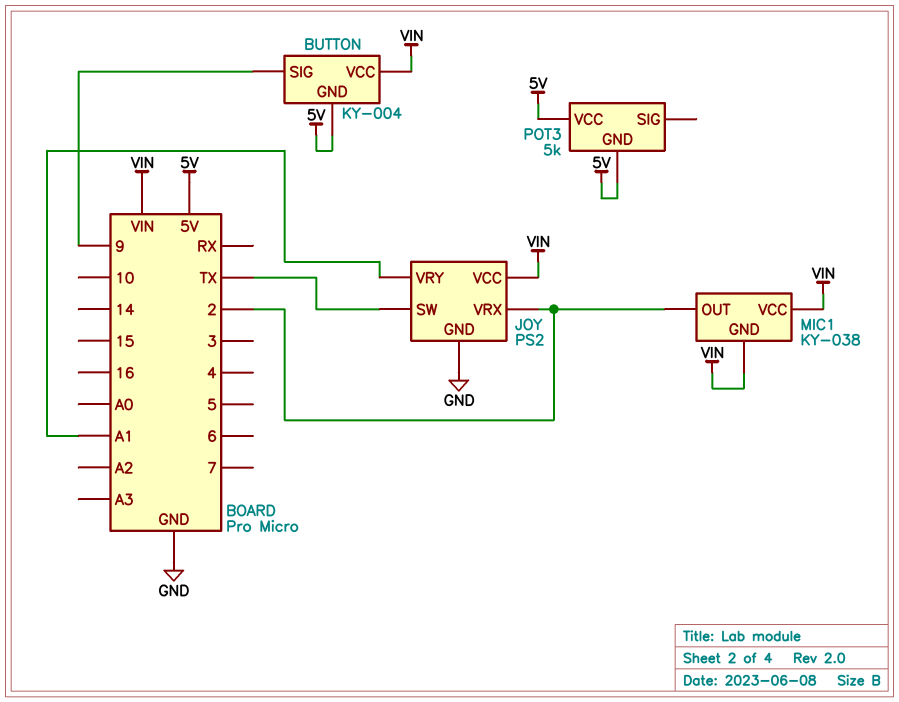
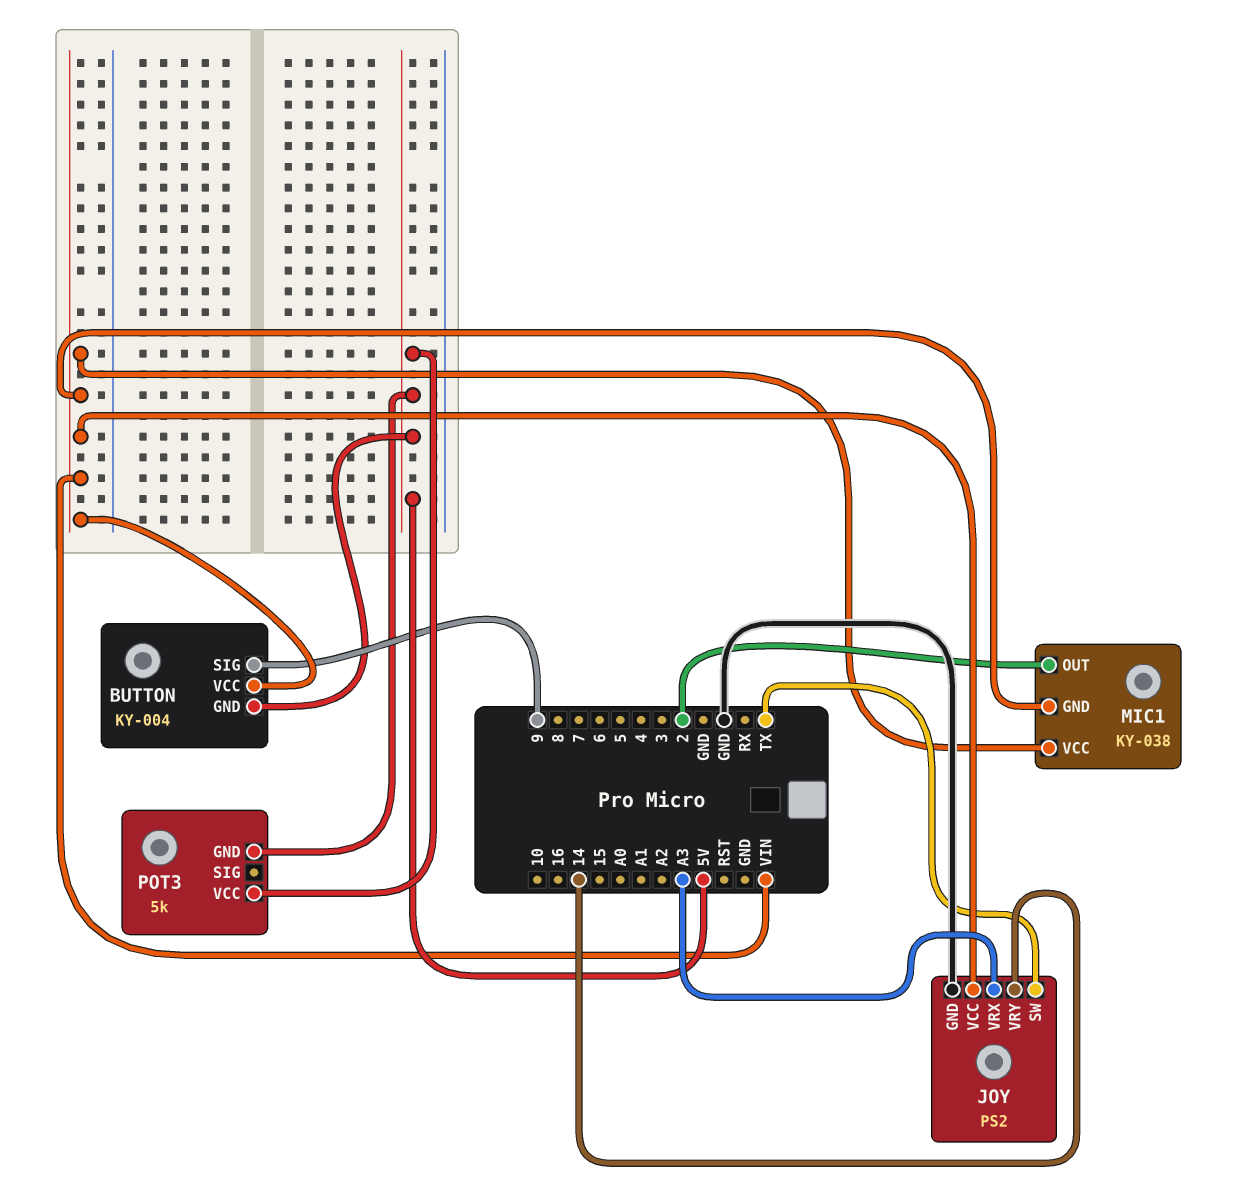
JOY pin VRX: 2 -> A3
JOY pin VRY: A1 -> 14

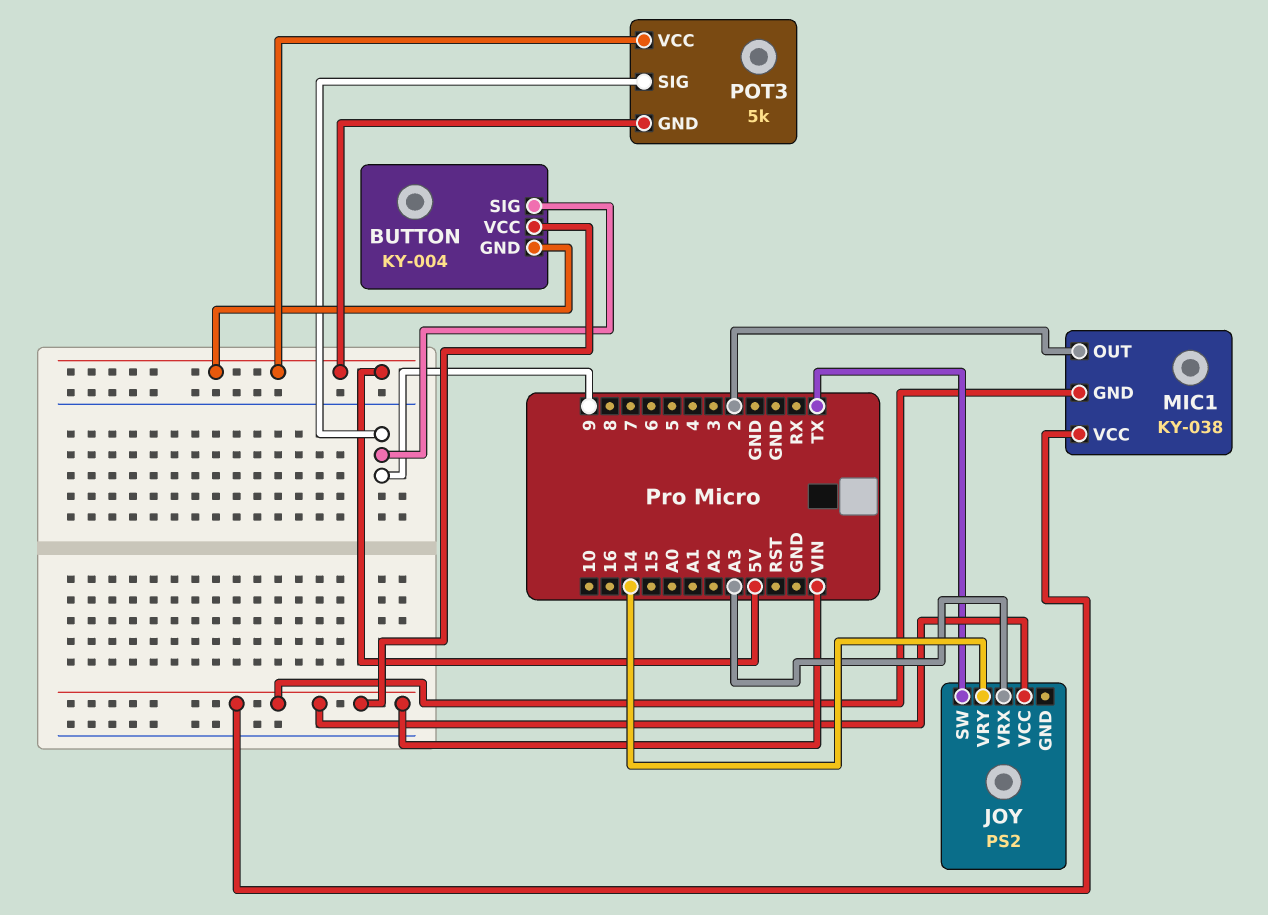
JOY pin GND: GND -> none
POT3 pin SIG: none -> 9

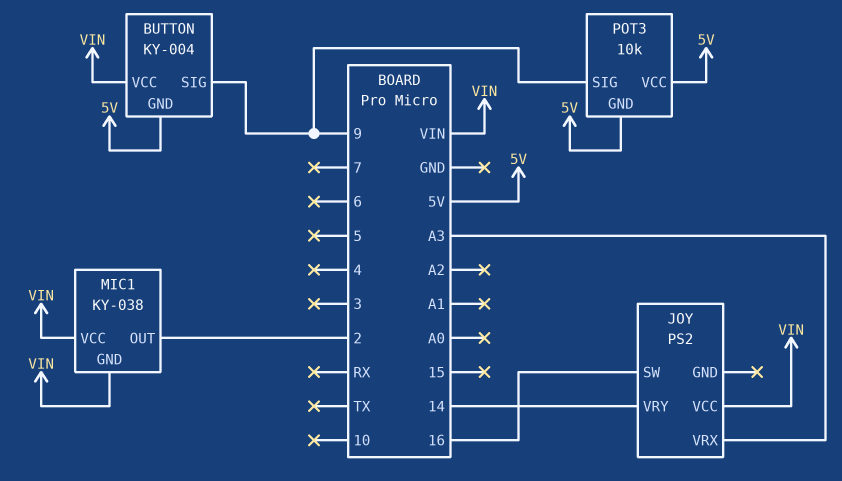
JOY pin SW: TX -> 16
POT3: 5k -> 10k

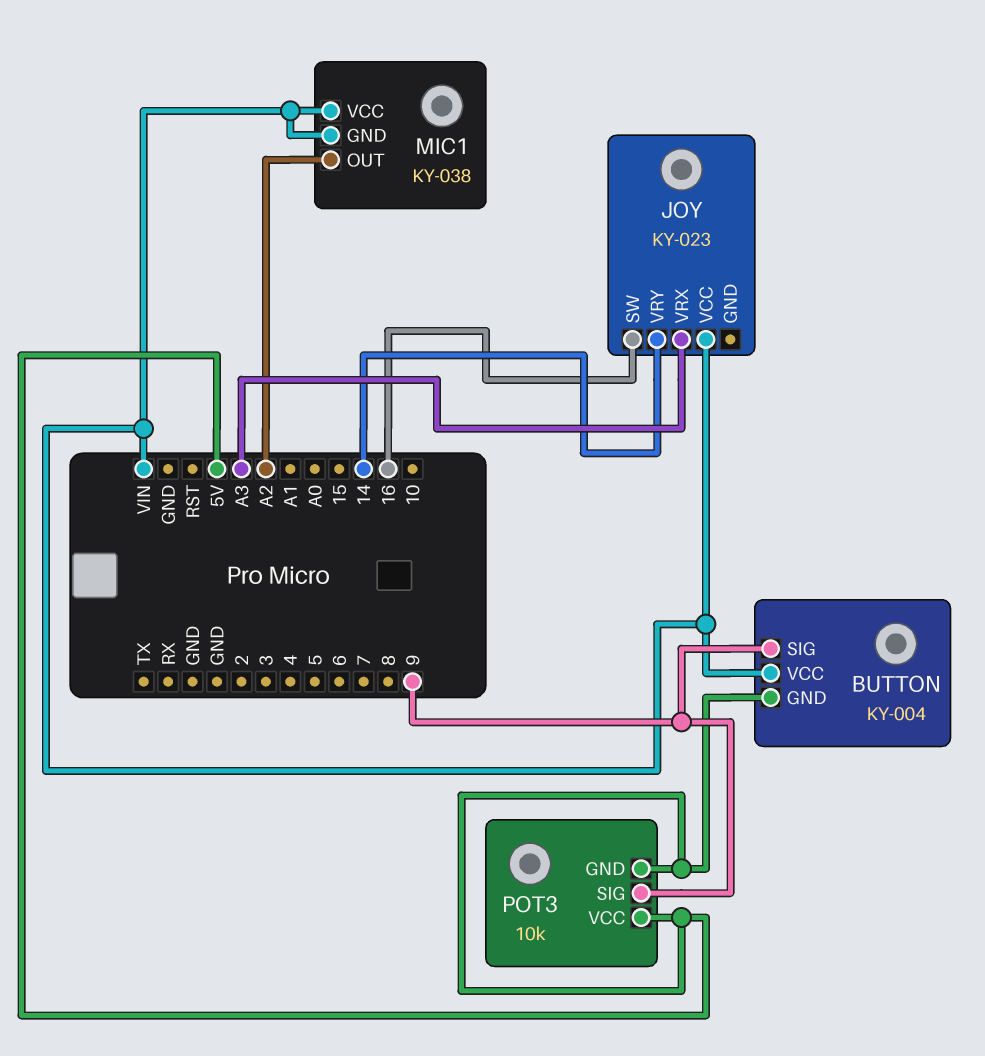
JOY: PS2 -> KY-023
MIC1 pin OUT: 2 -> A2

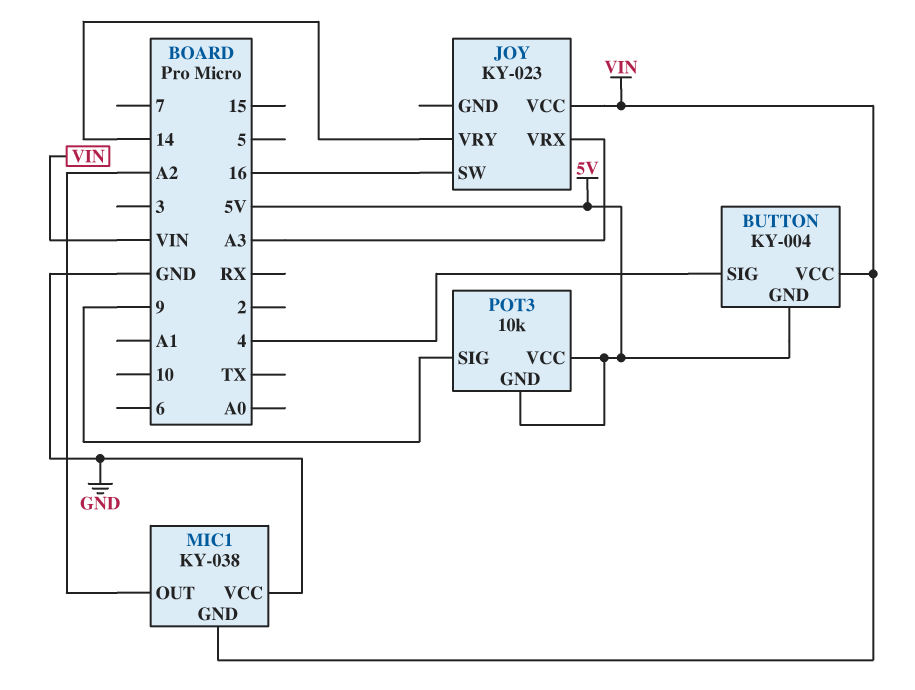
BUTTON pin SIG: 9 -> 4
MIC1 pin VCC: VIN -> GND

